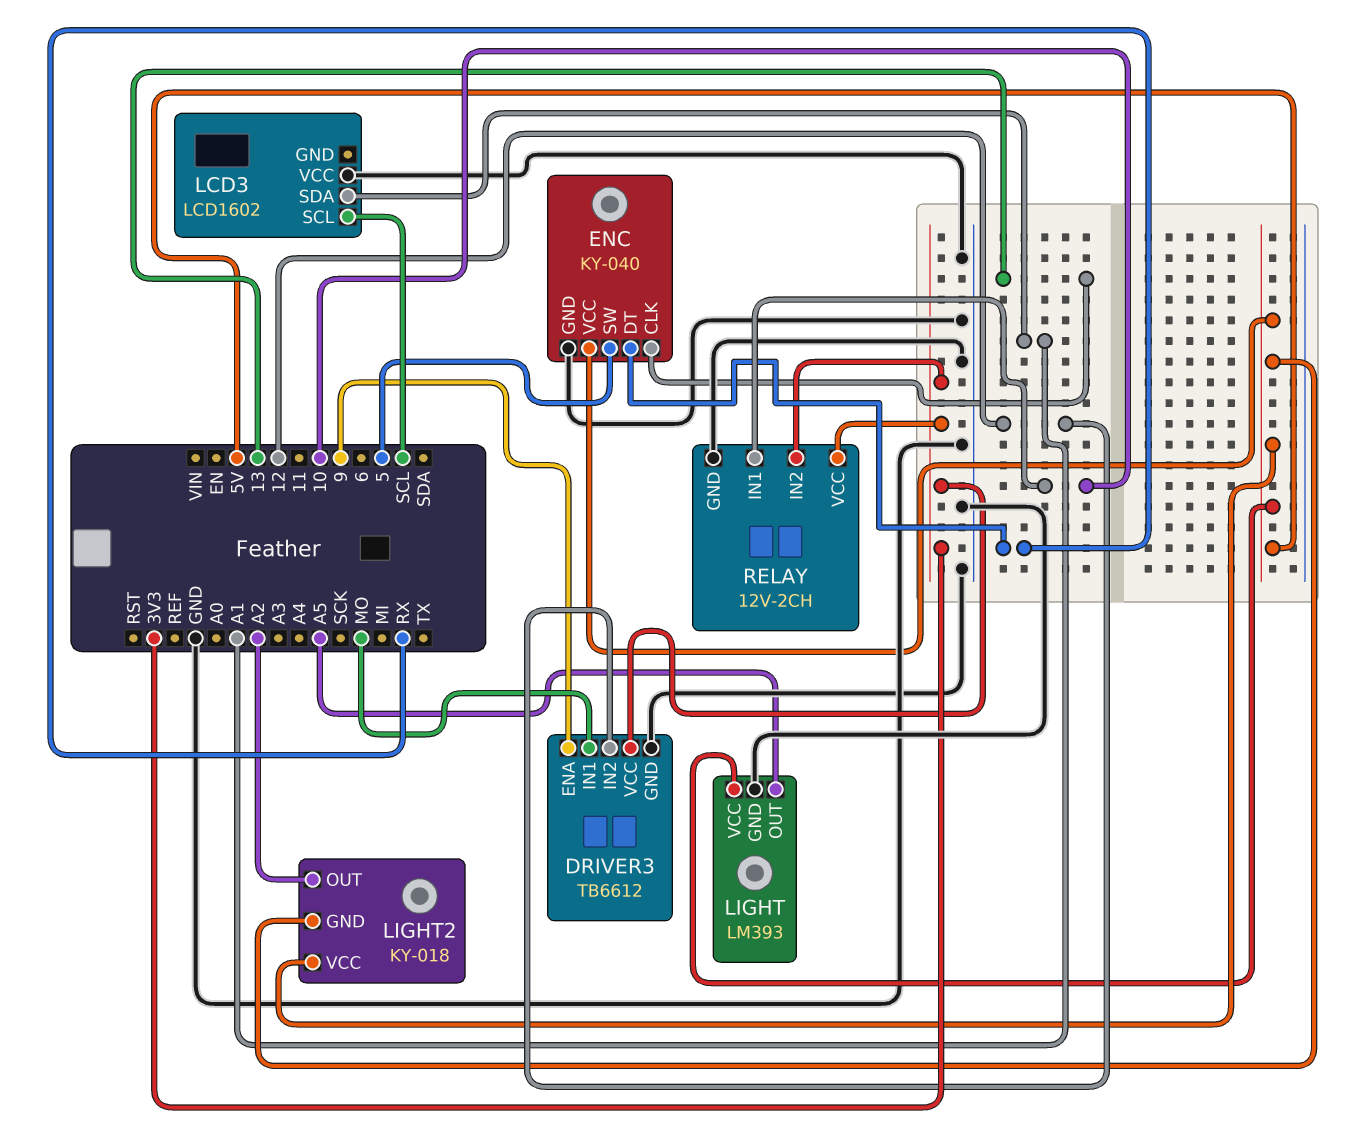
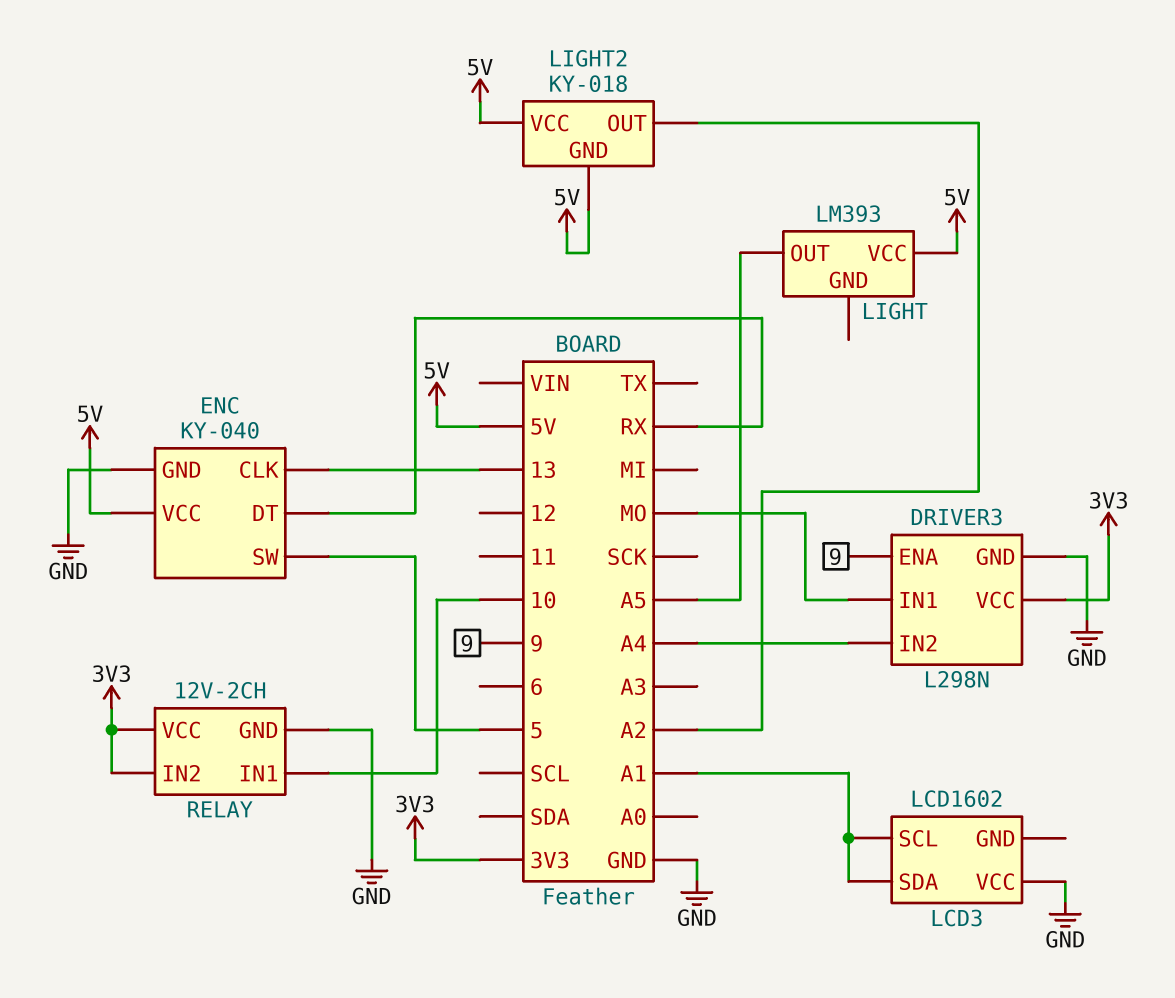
DRIVER3: TB6612 -> L298N
DRIVER3 pin IN2: 12 -> A4
LCD3 pin SCL: SCL -> A1
LIGHT pin GND: GND -> none

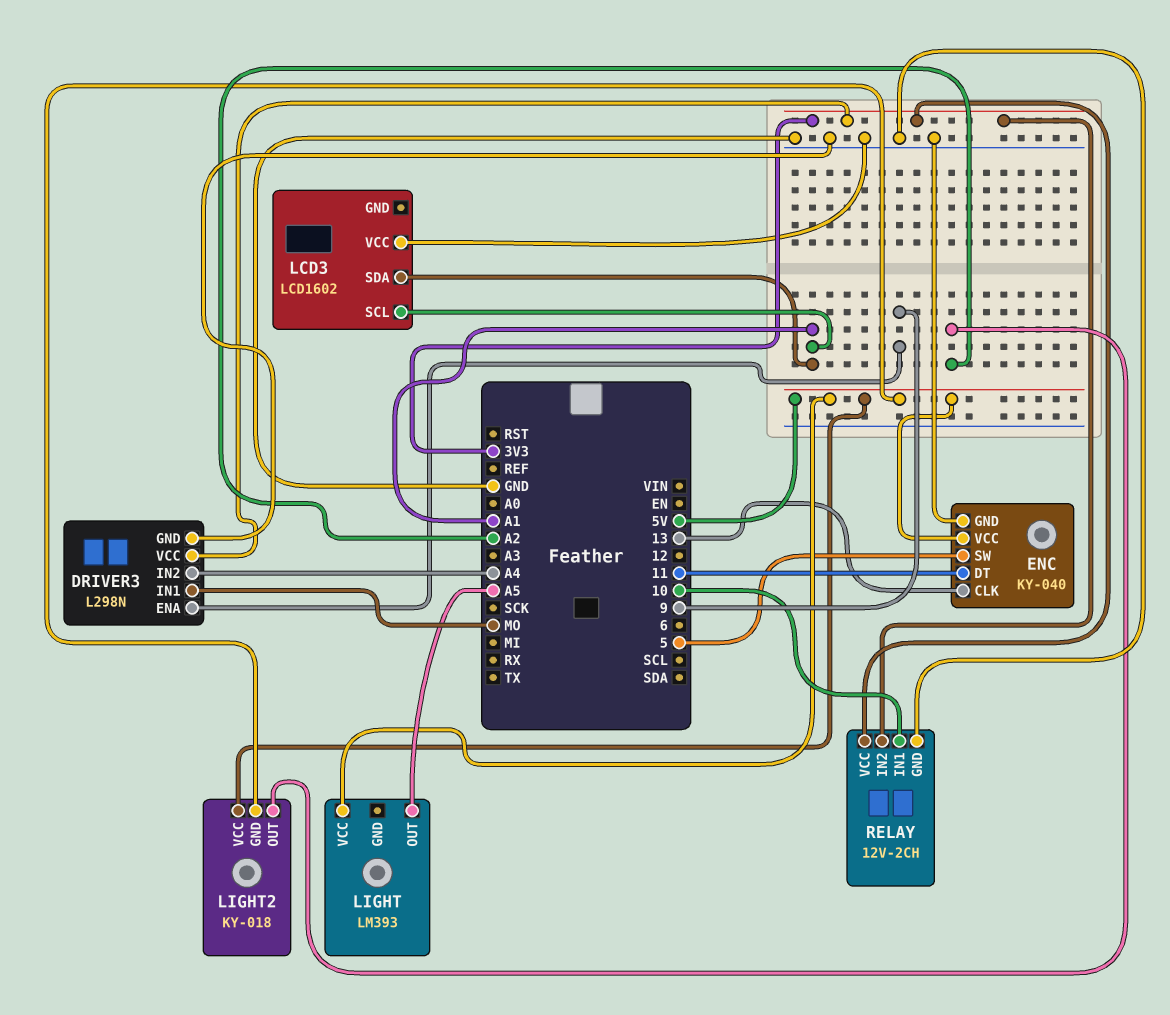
ENC pin DT: RX -> 11

